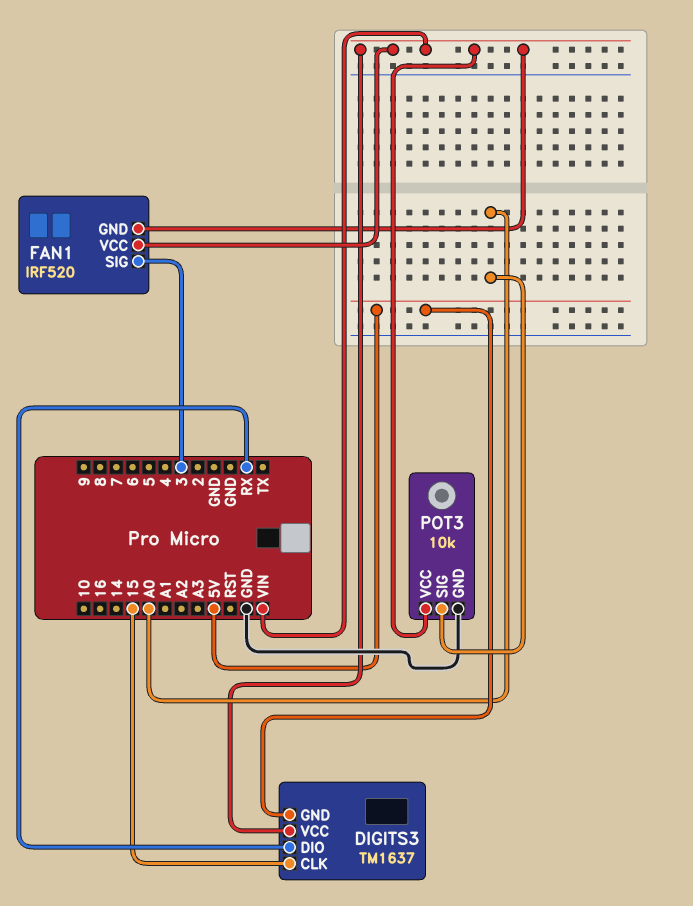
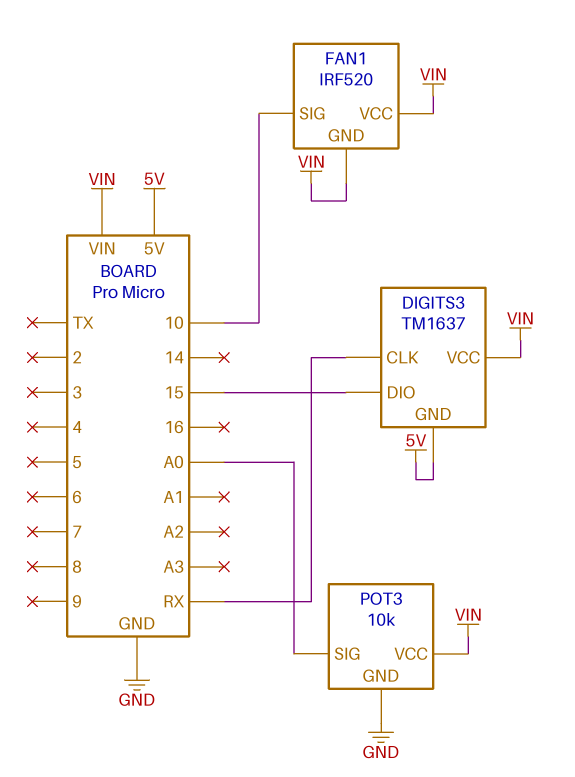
DIGITS3 pin CLK: 15 -> RX
DIGITS3 pin DIO: RX -> 15
FAN1 pin SIG: 3 -> 10

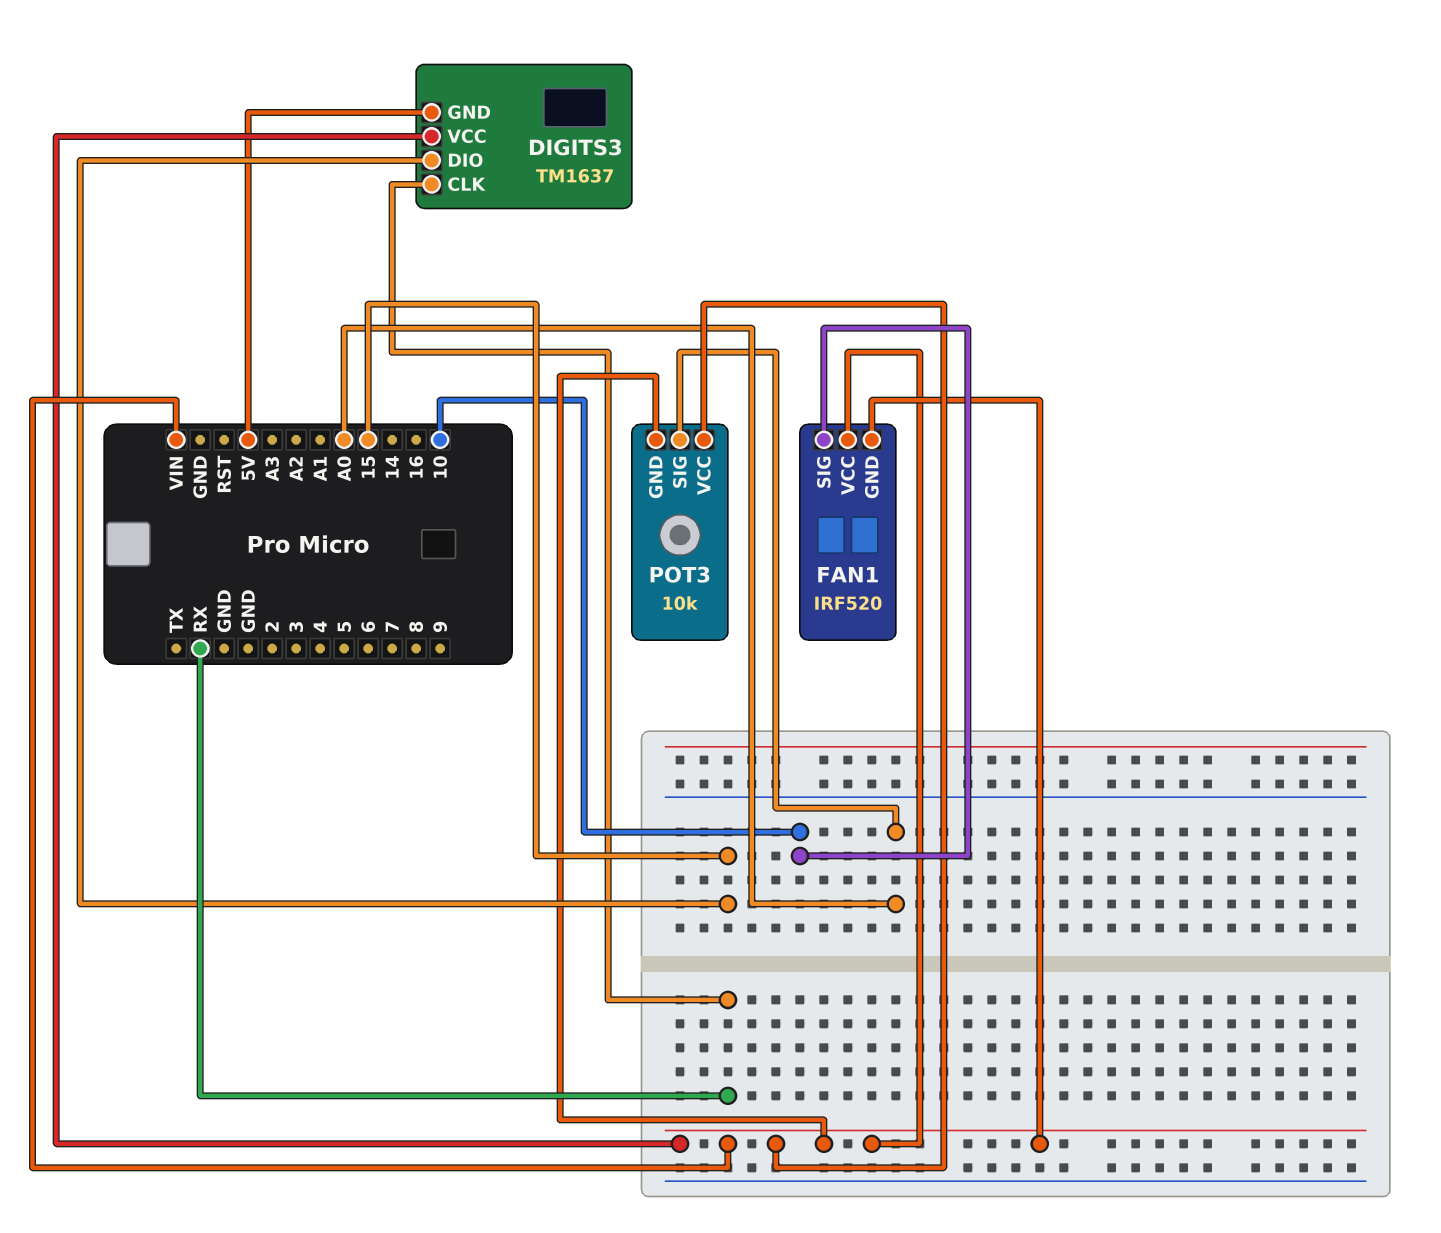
POT3 pin GND: GND -> VIN

